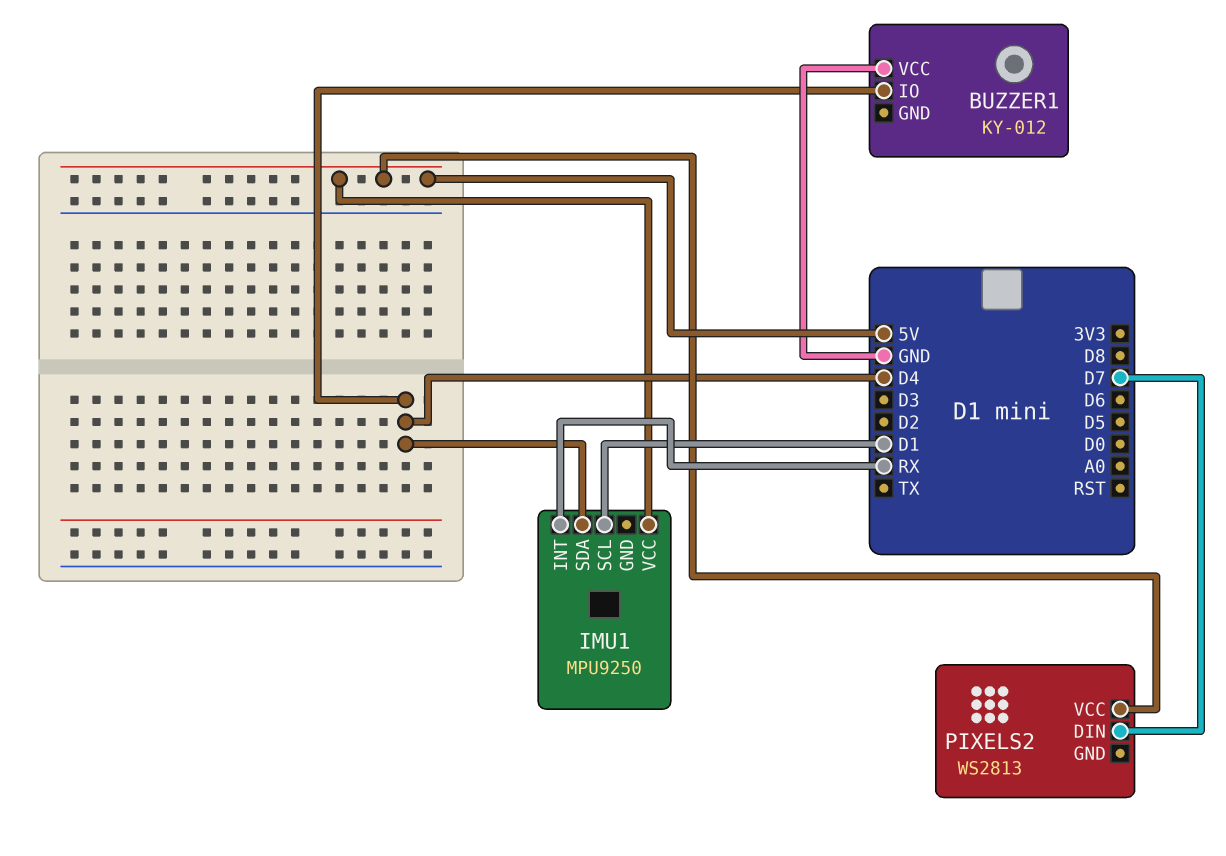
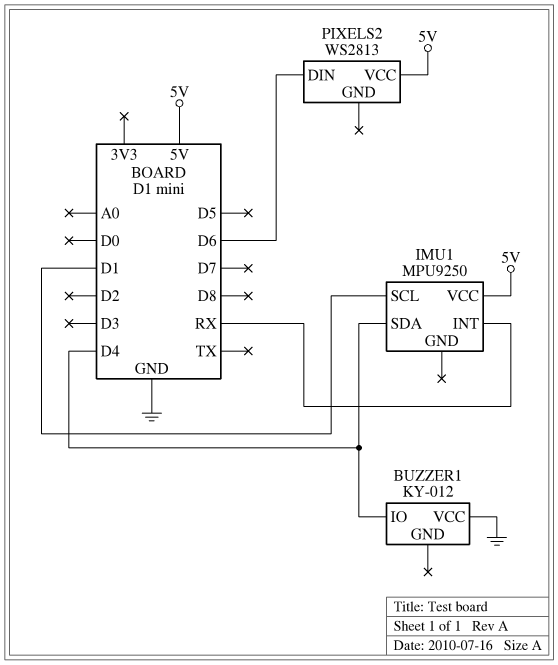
PIXELS2 pin DIN: D7 -> D6

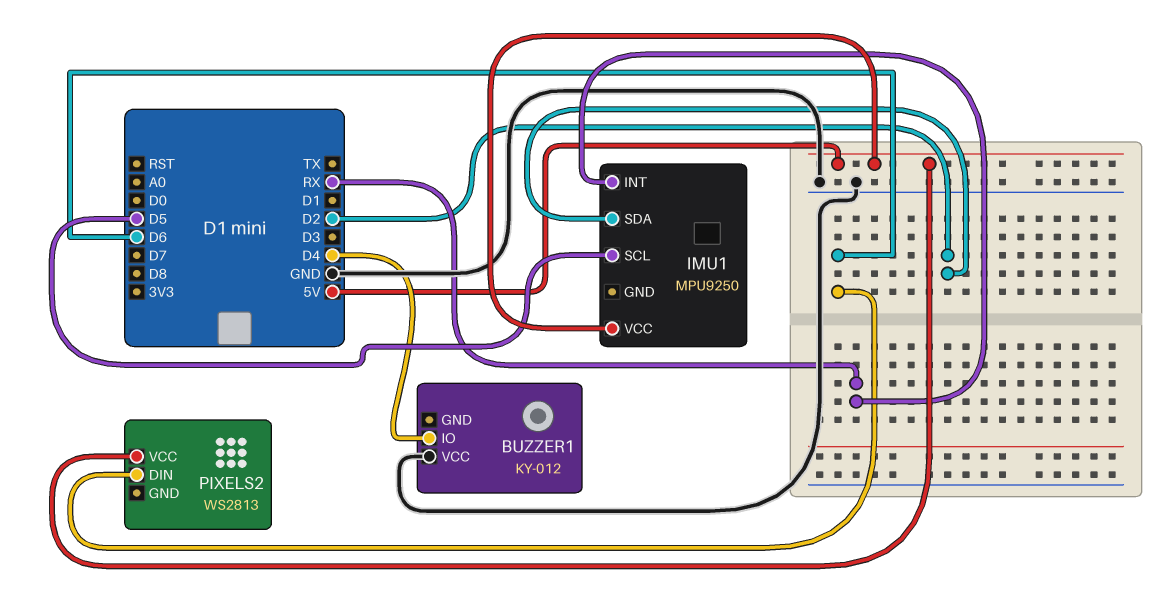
IMU1 pin SCL: D1 -> D5
IMU1 pin SDA: D4 -> D2

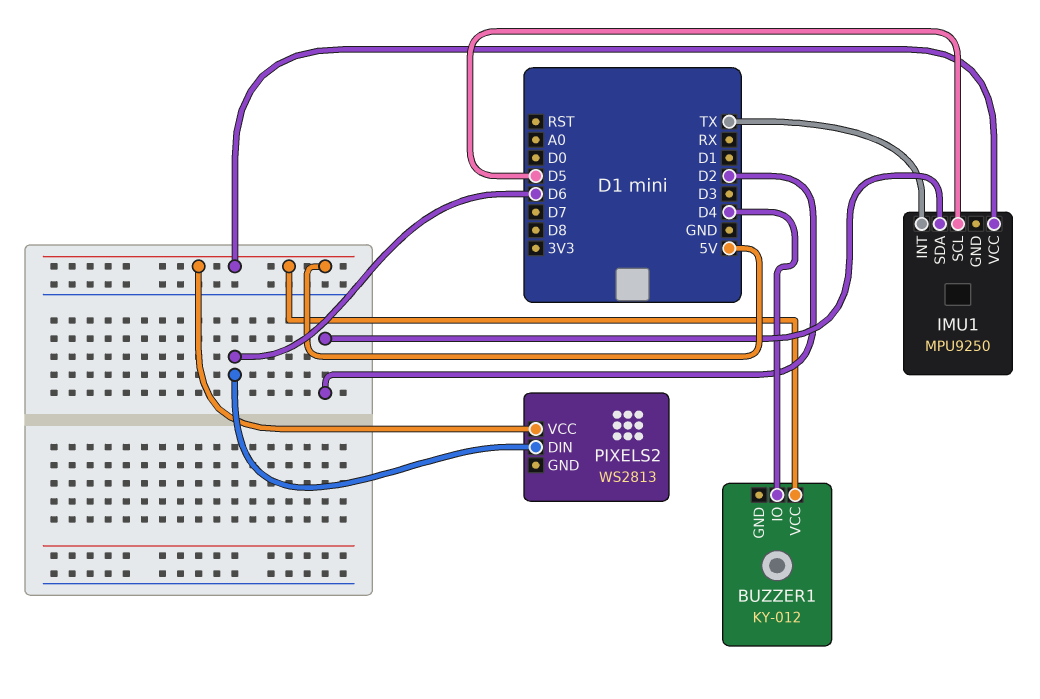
BUZZER1 pin VCC: GND -> 5V
IMU1 pin INT: RX -> TX

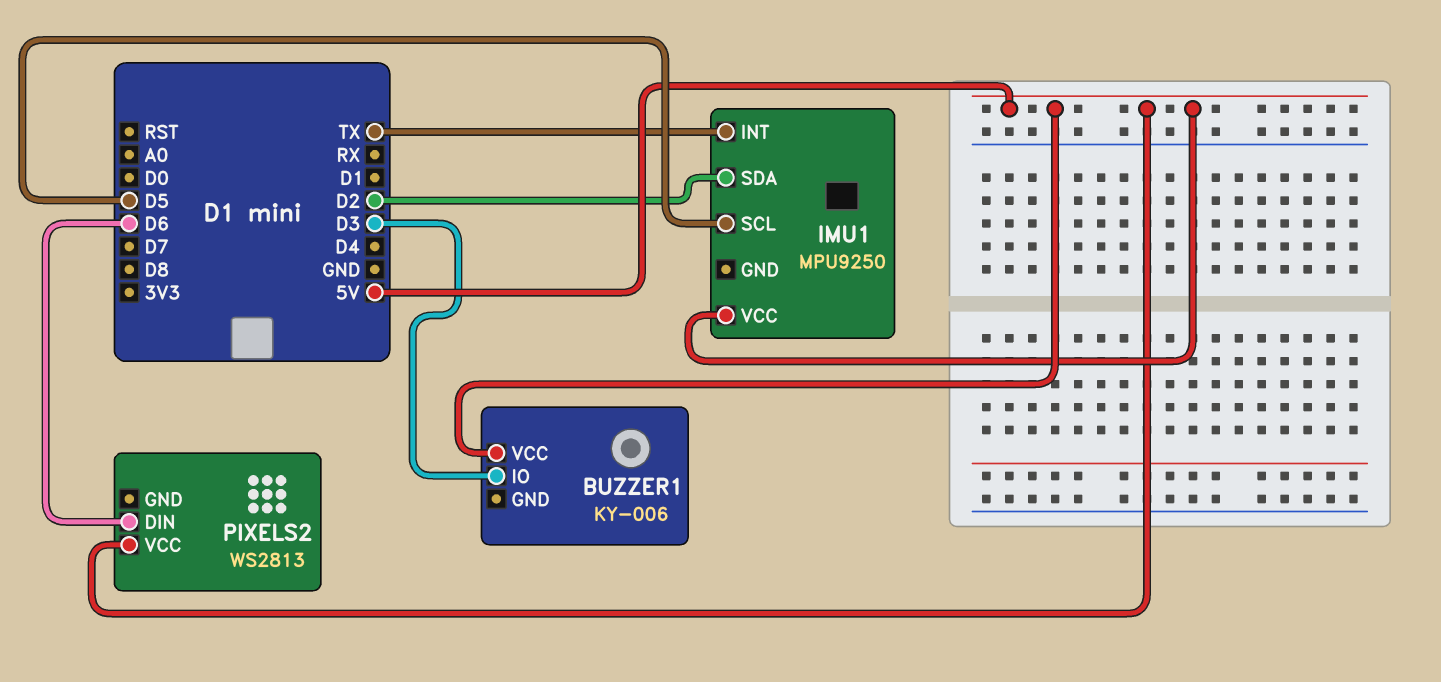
BUZZER1: KY-012 -> KY-006
BUZZER1 pin IO: D4 -> D3

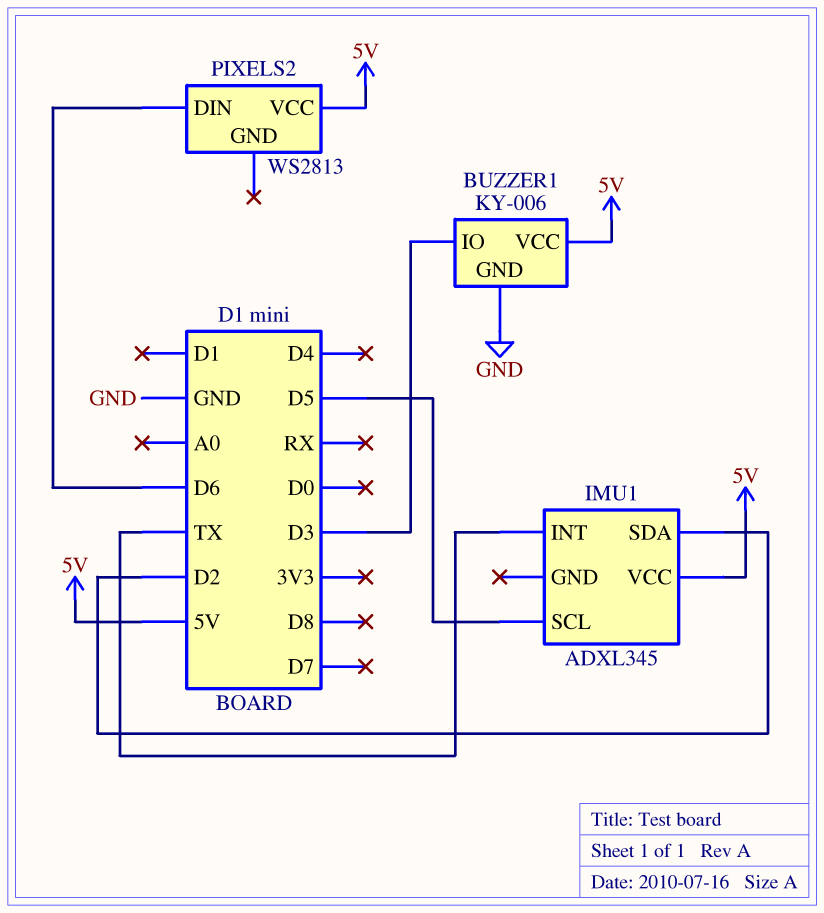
BUZZER1 pin GND: none -> GND
IMU1: MPU9250 -> ADXL345

